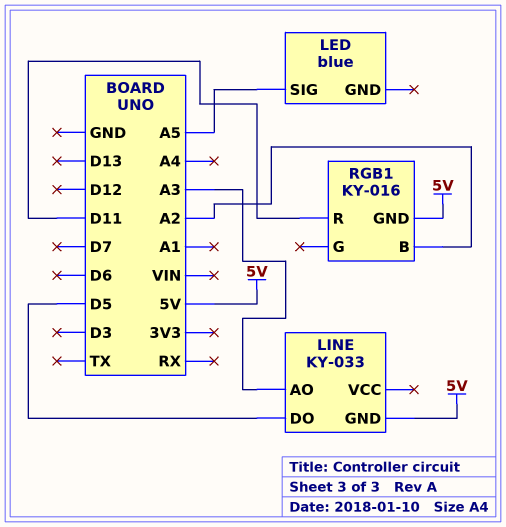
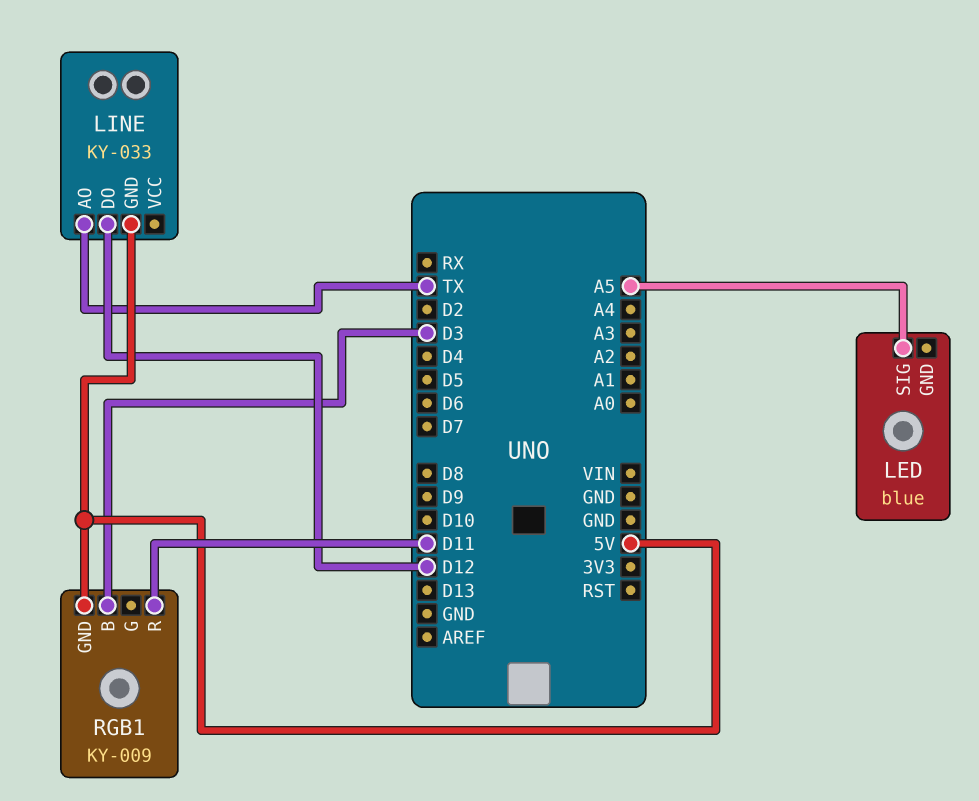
LINE pin AO: A3 -> TX
LINE pin DO: D5 -> D12
RGB1: KY-016 -> KY-009
RGB1 pin B: A2 -> D3

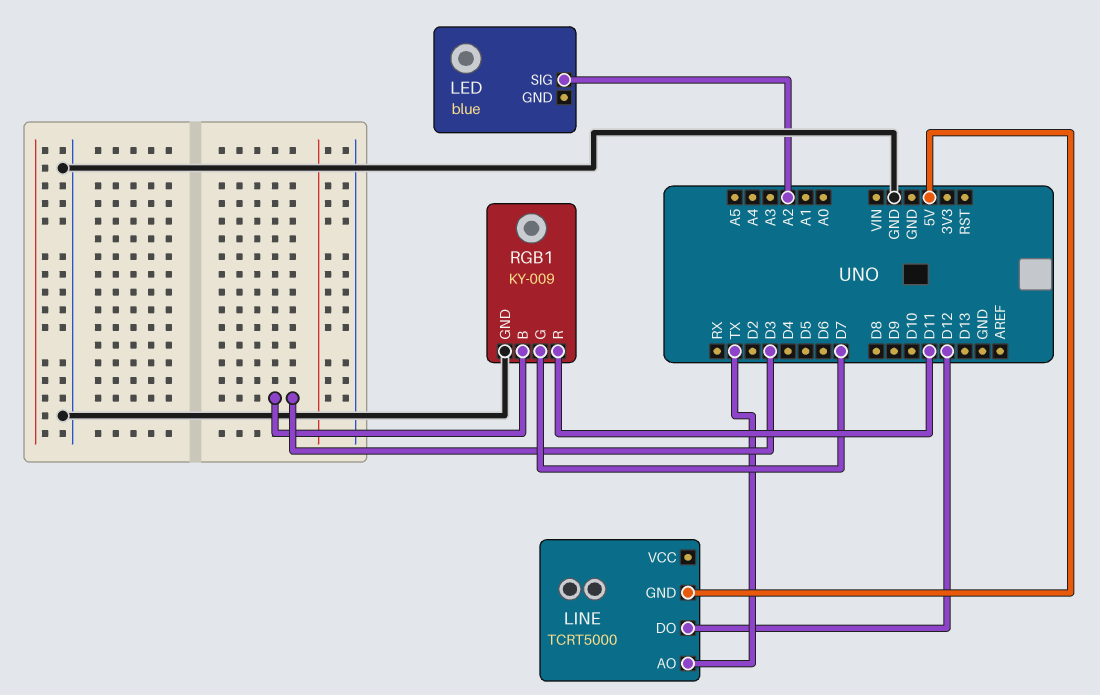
LED pin SIG: A5 -> A2
LINE: KY-033 -> TCRT5000
RGB1 pin G: none -> D7
RGB1 pin GND: 5V -> GND

